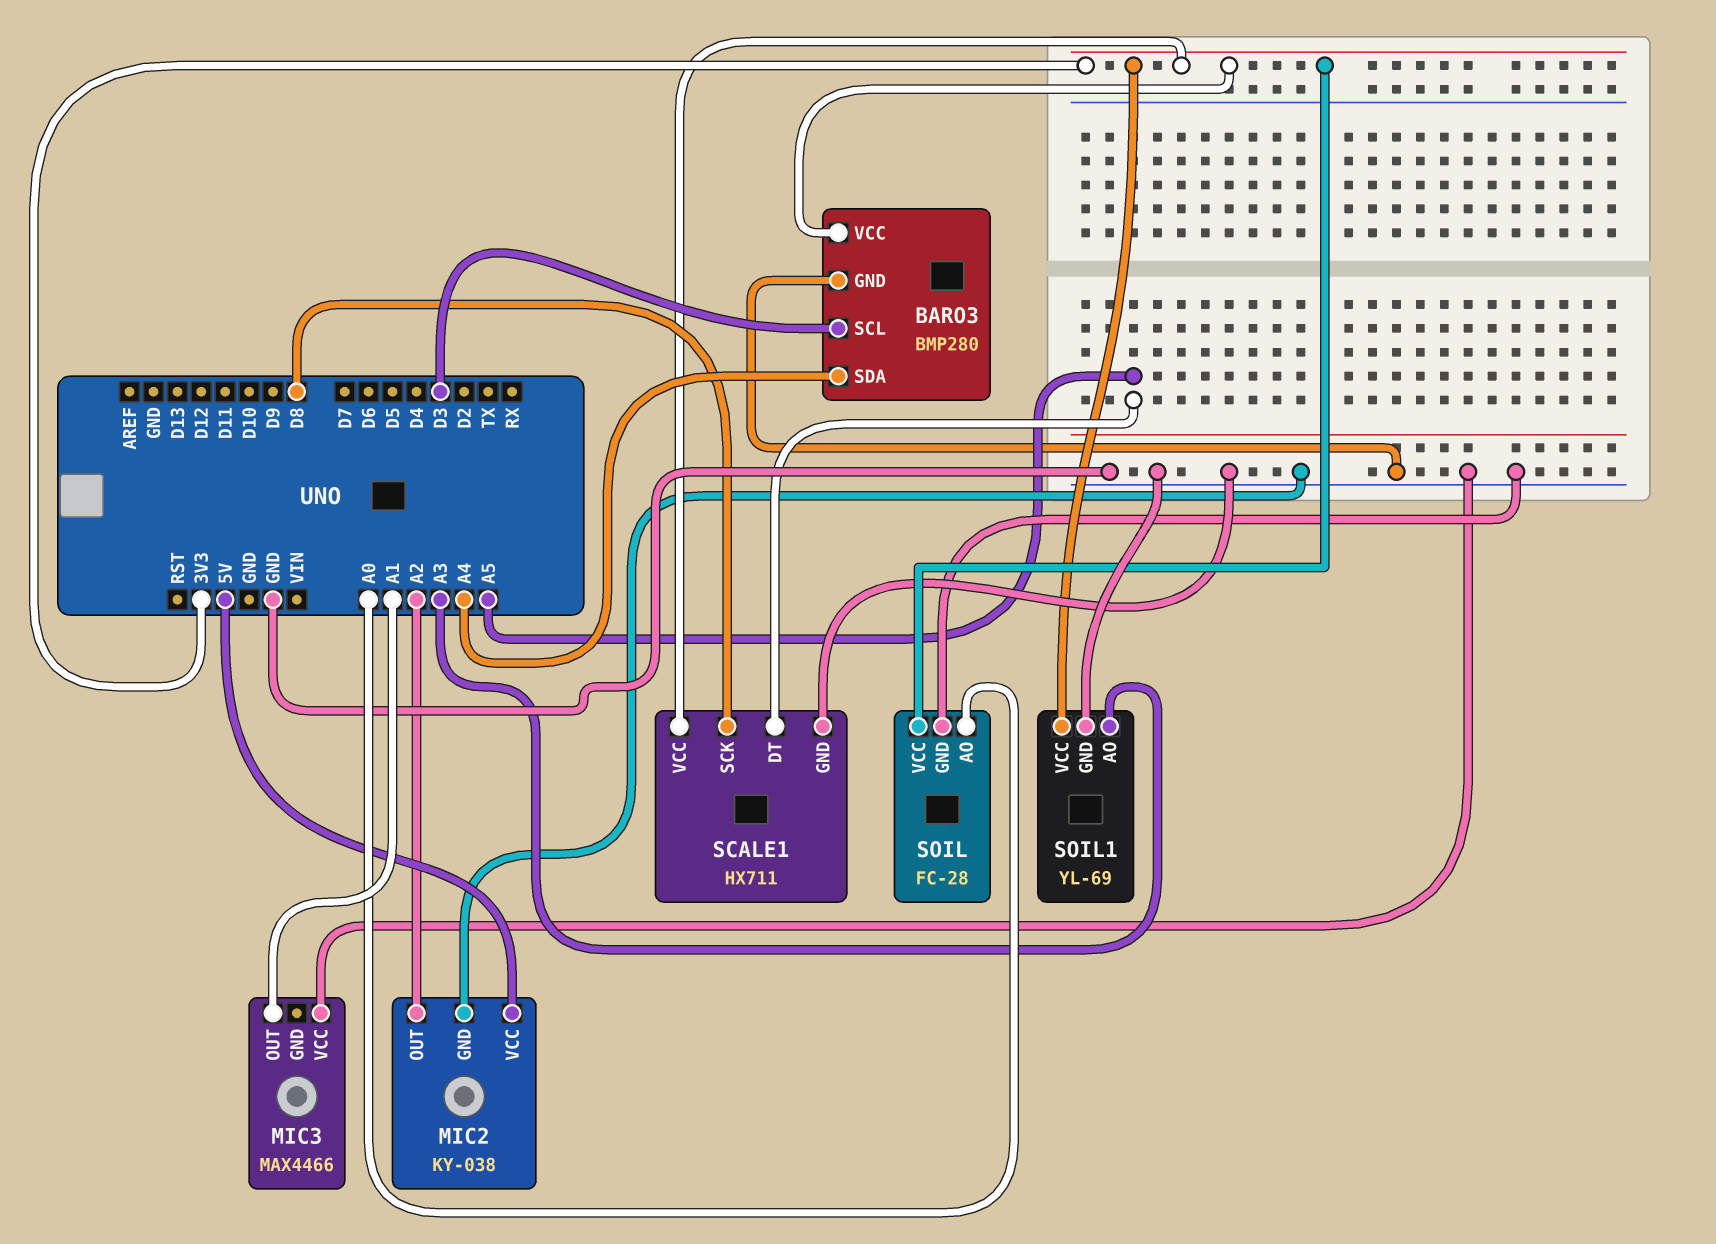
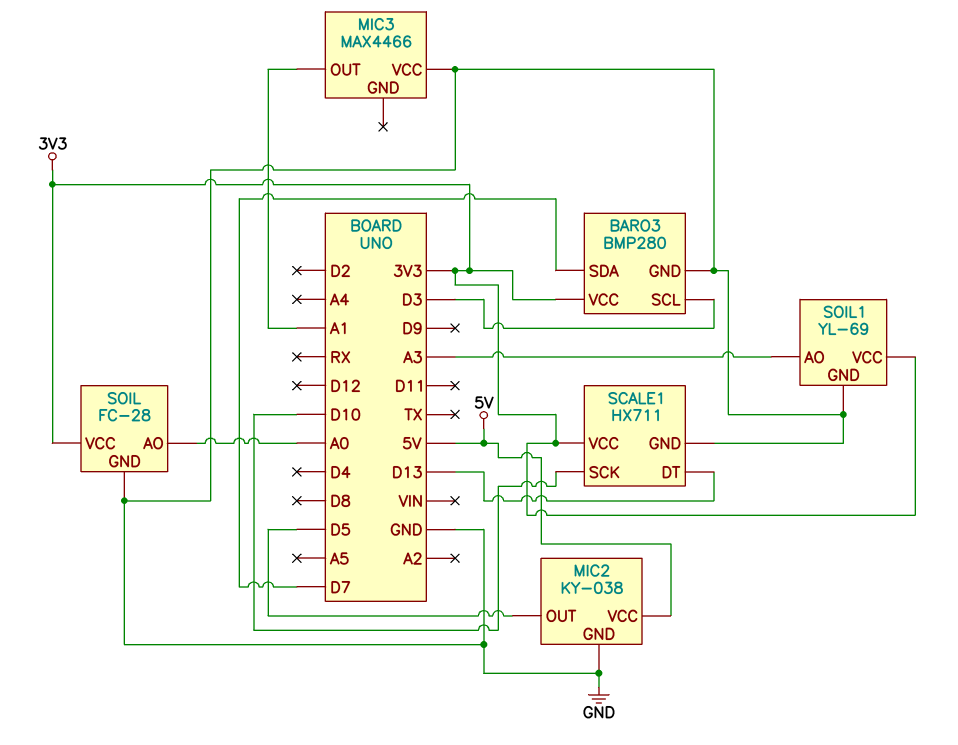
BARO3 pin SDA: A4 -> D7
MIC2 pin OUT: A2 -> D5
SCALE1 pin DT: A5 -> D13
SCALE1 pin SCK: D8 -> D10

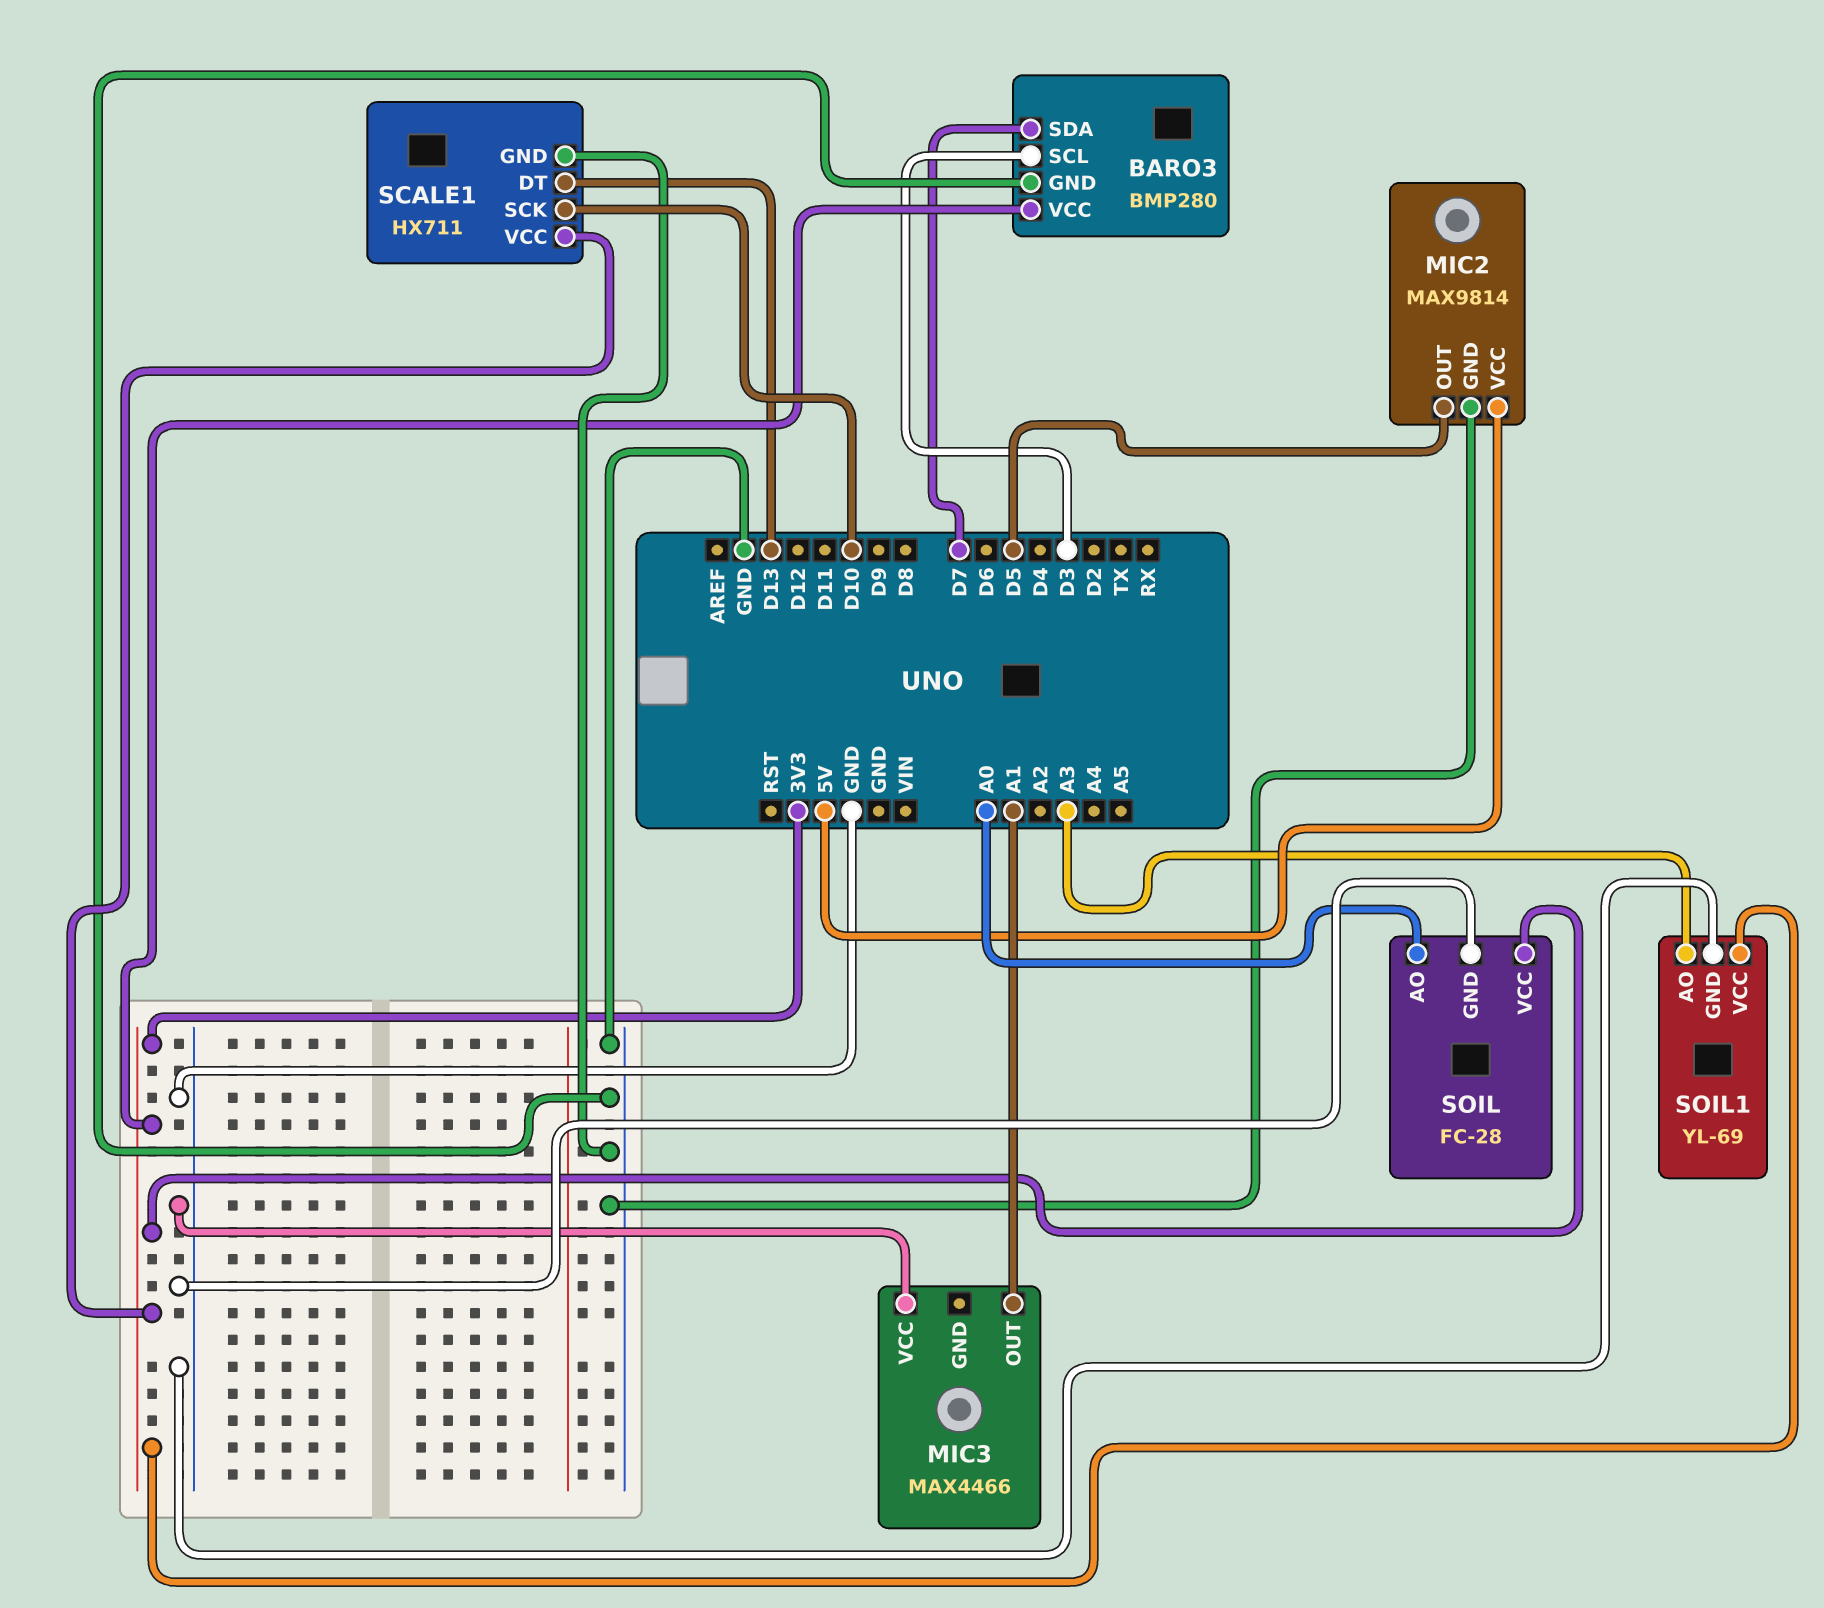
MIC2: KY-038 -> MAX9814

